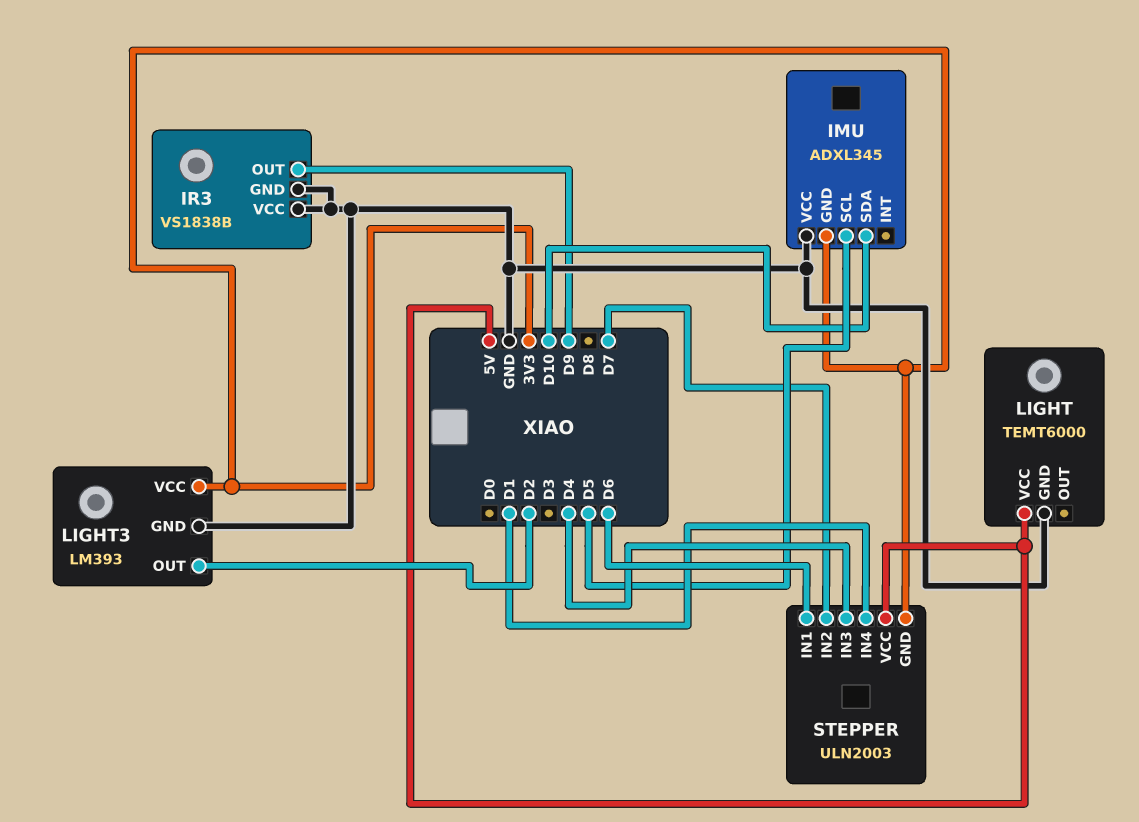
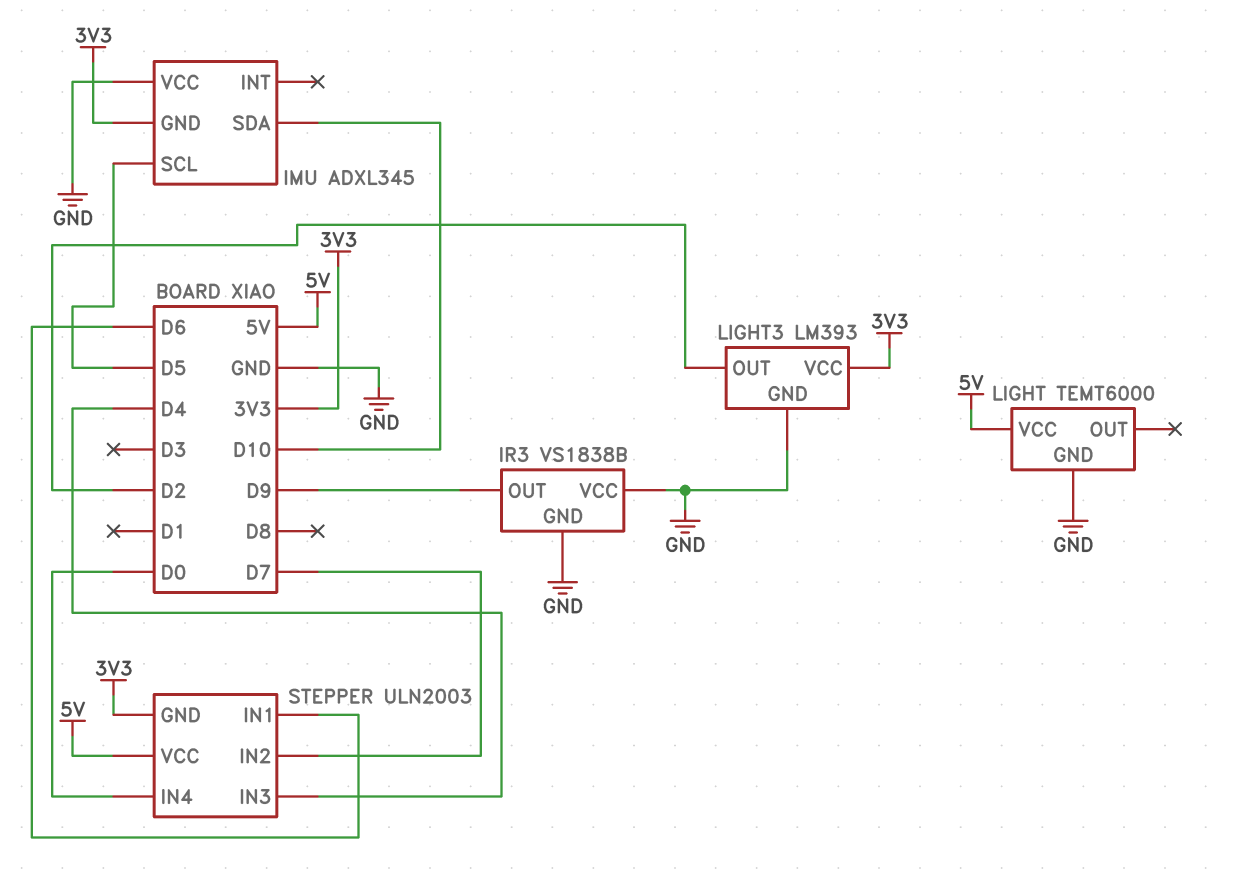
STEPPER pin IN4: D1 -> D0

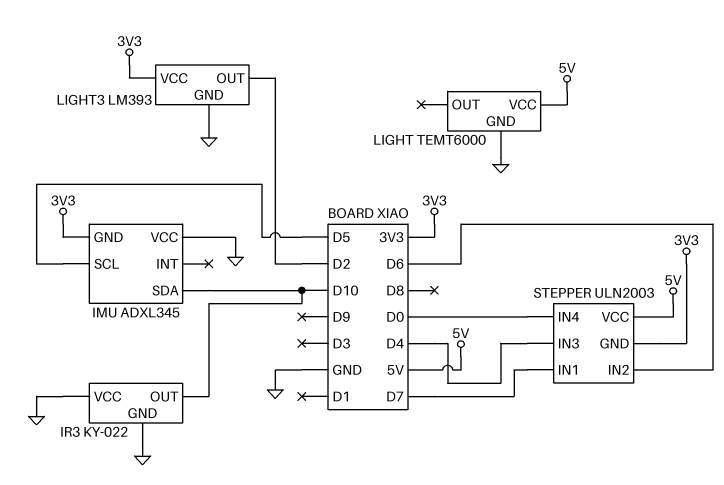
IR3: VS1838B -> KY-022
IR3 pin OUT: D9 -> D10
STEPPER pin IN1: D6 -> D7
STEPPER pin IN2: D7 -> D6

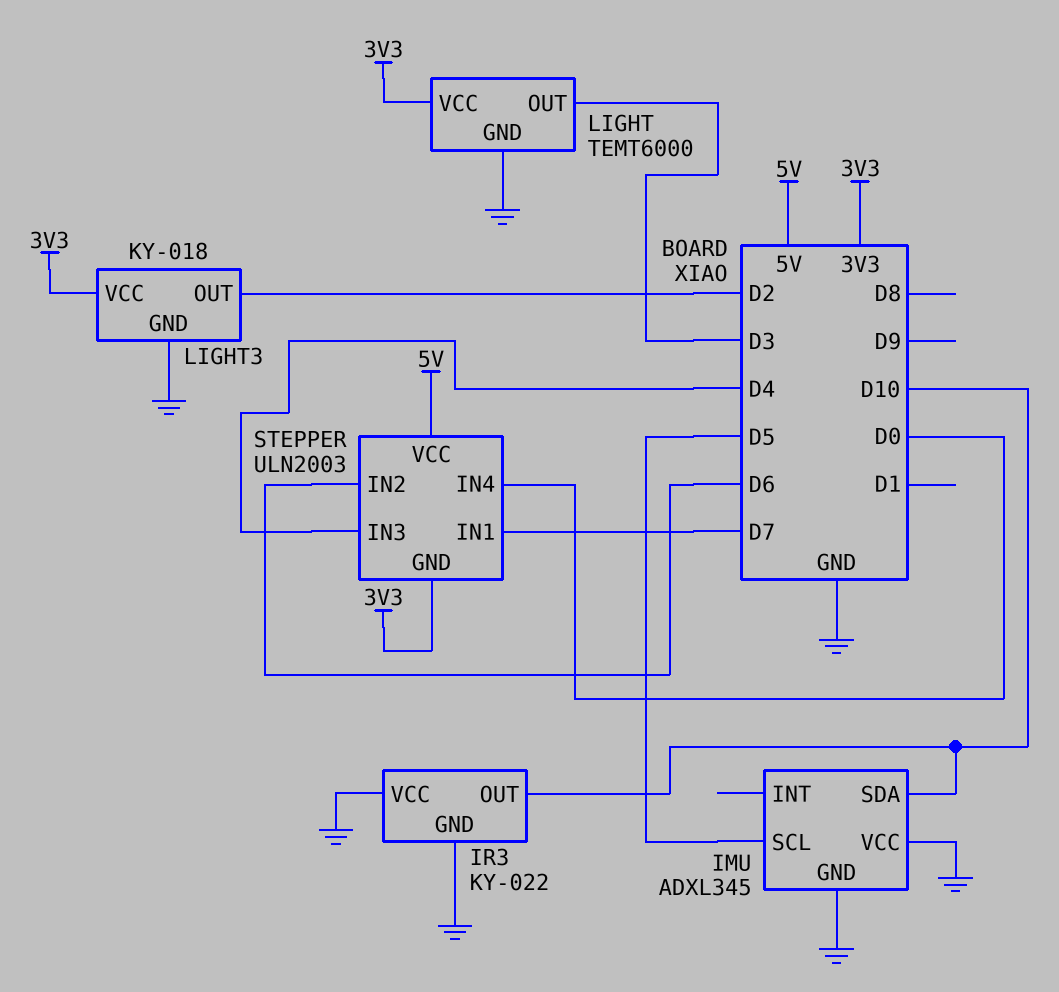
IMU pin GND: 3V3 -> GND
LIGHT pin OUT: none -> D3
LIGHT pin VCC: 5V -> 3V3
LIGHT3: LM393 -> KY-018

